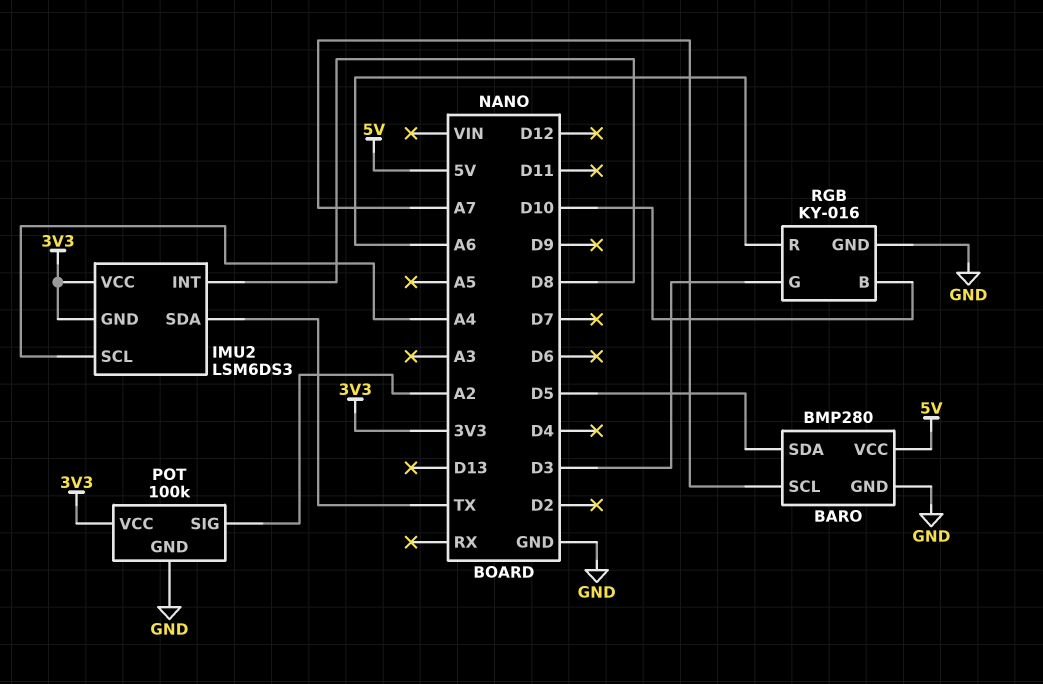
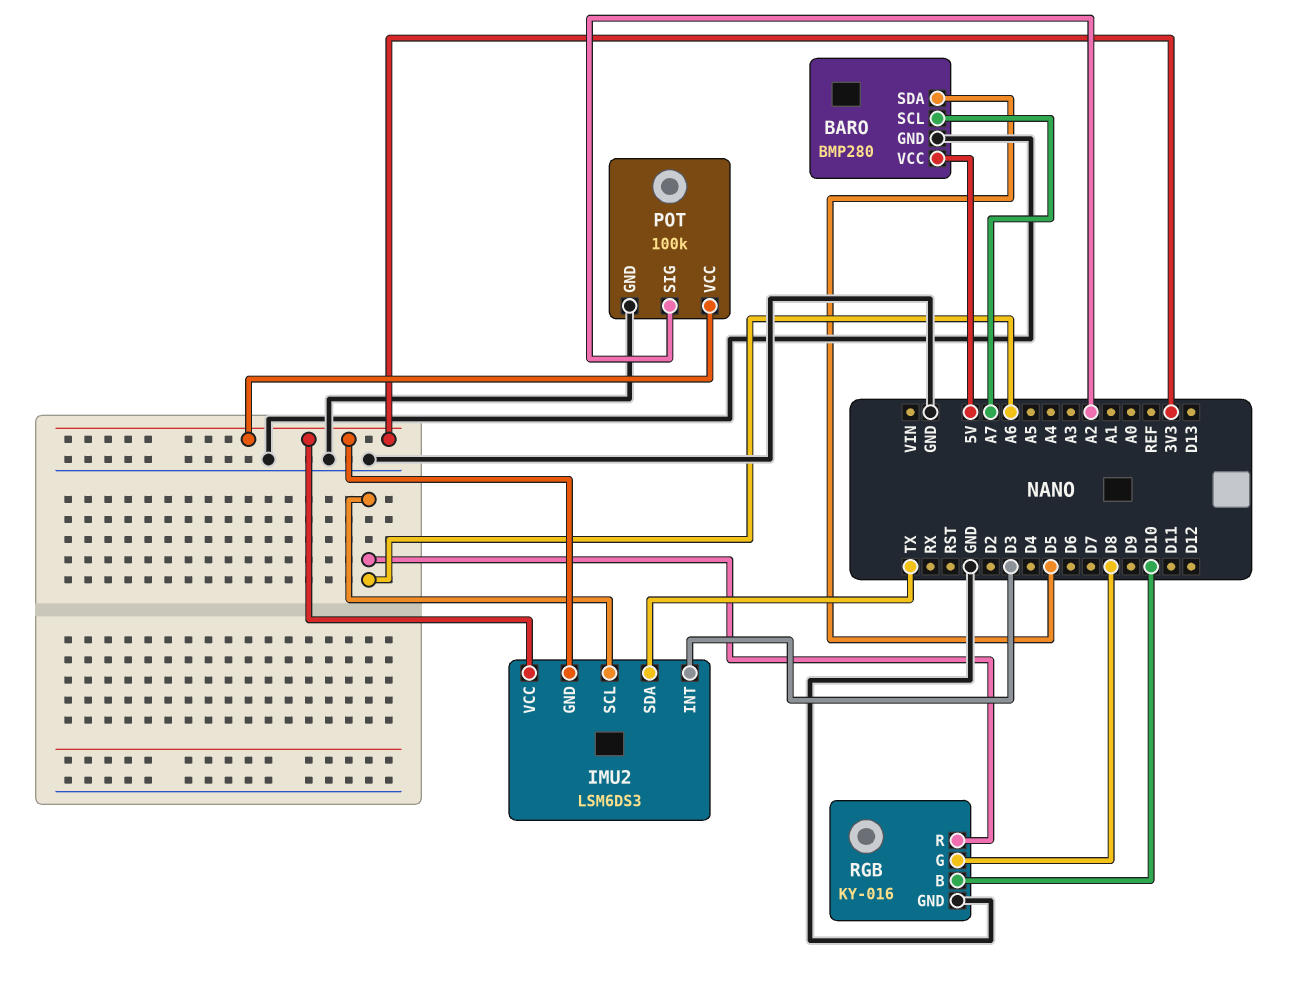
IMU2 pin INT: D8 -> D3
IMU2 pin SCL: A4 -> A6
RGB pin G: D3 -> D8

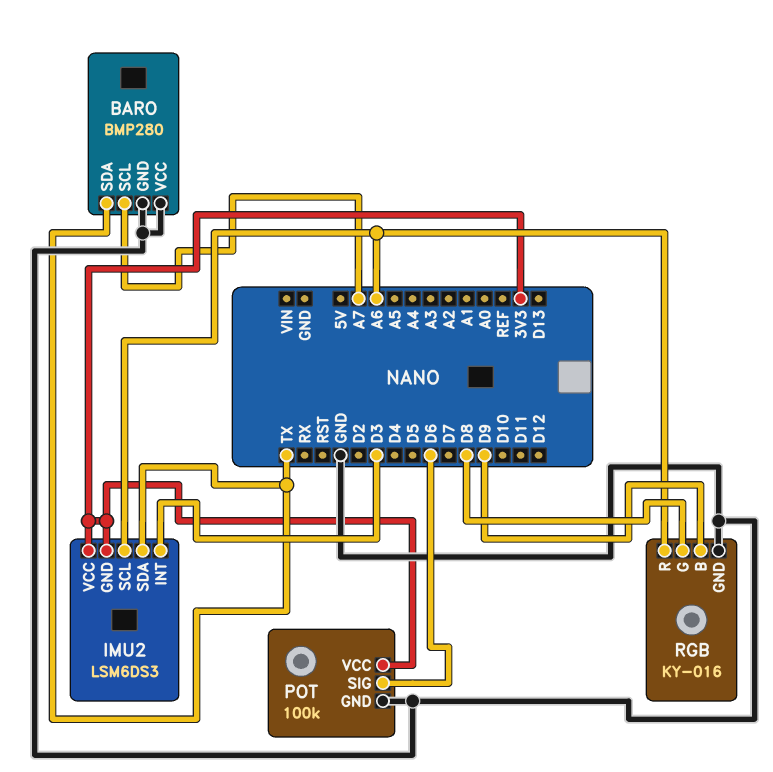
BARO pin SDA: D5 -> TX
BARO pin VCC: 5V -> GND
POT pin SIG: A2 -> D6
RGB pin B: D10 -> D9

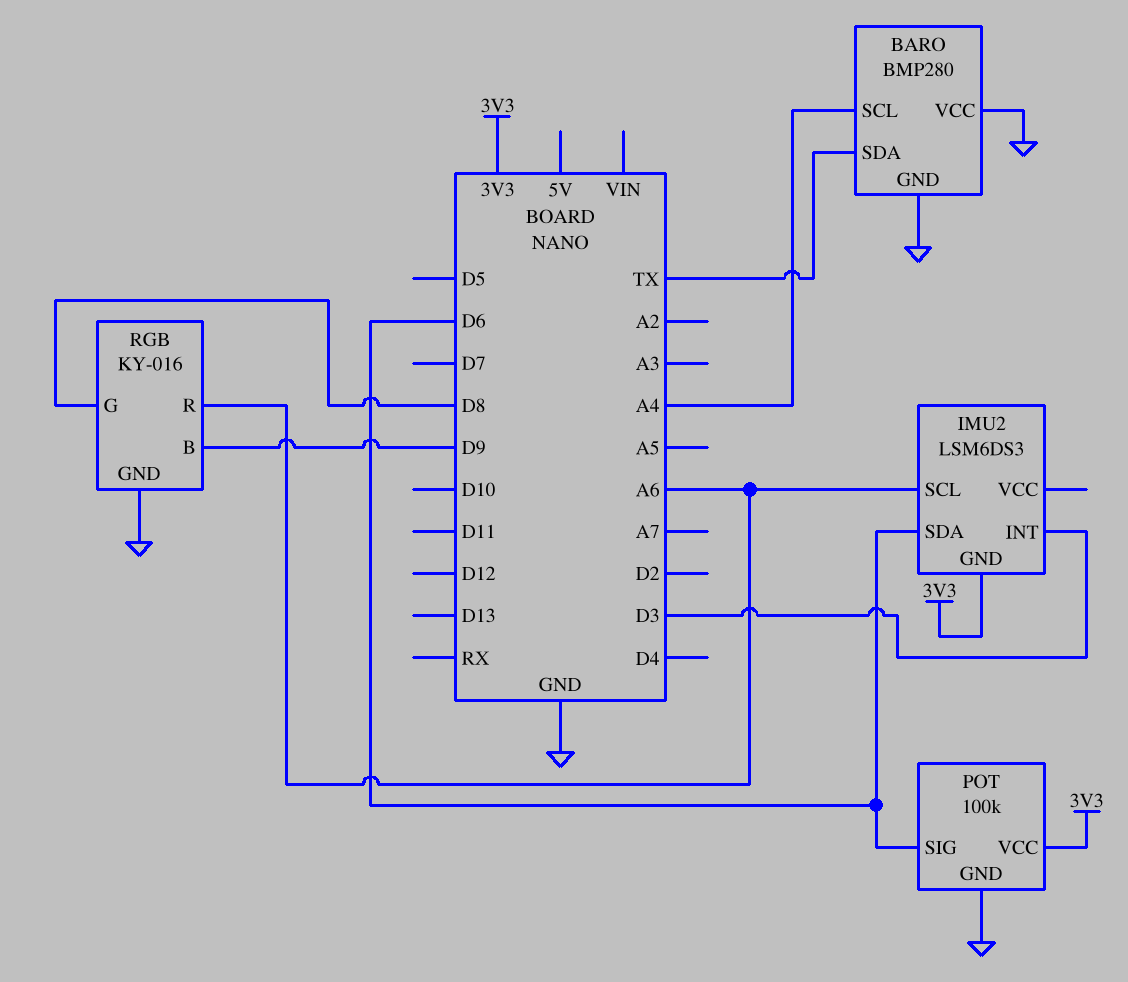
BARO pin SCL: A7 -> A4
IMU2 pin SDA: TX -> D6
IMU2 pin VCC: 3V3 -> none

